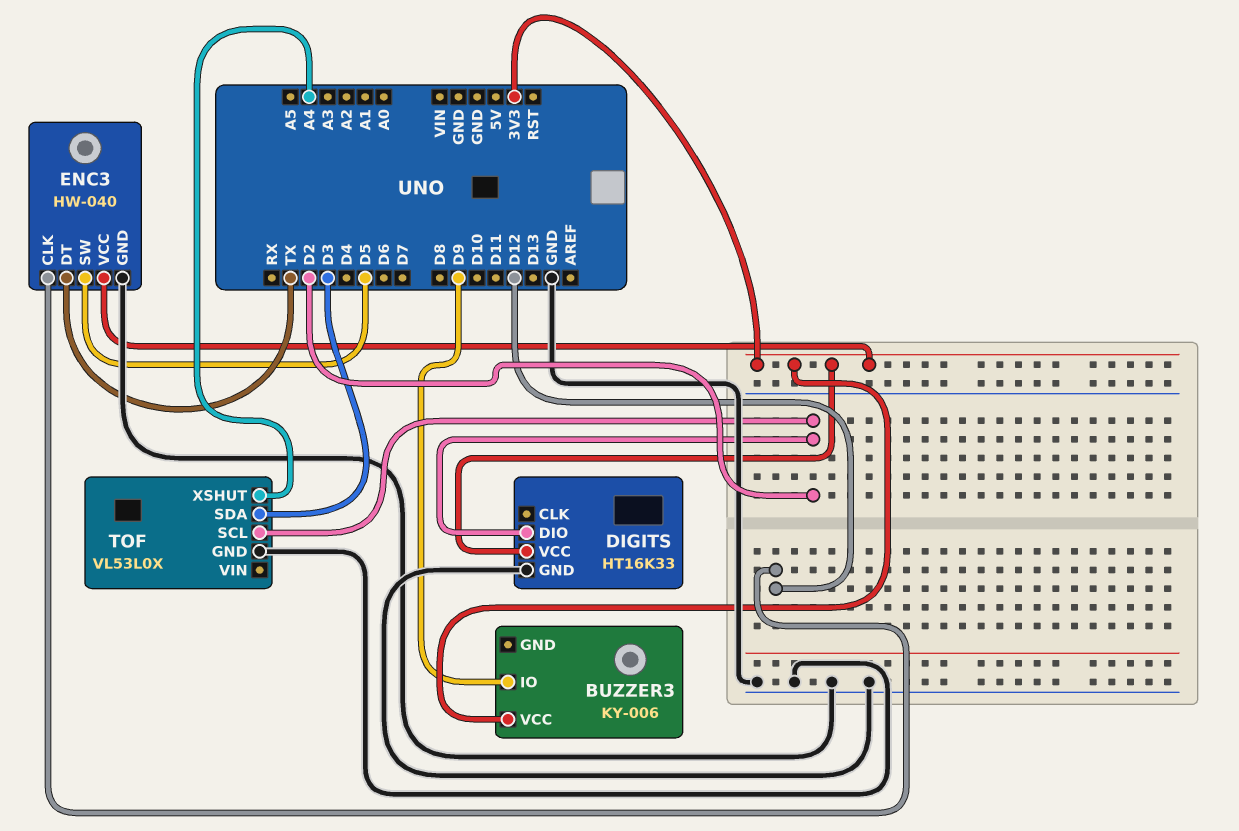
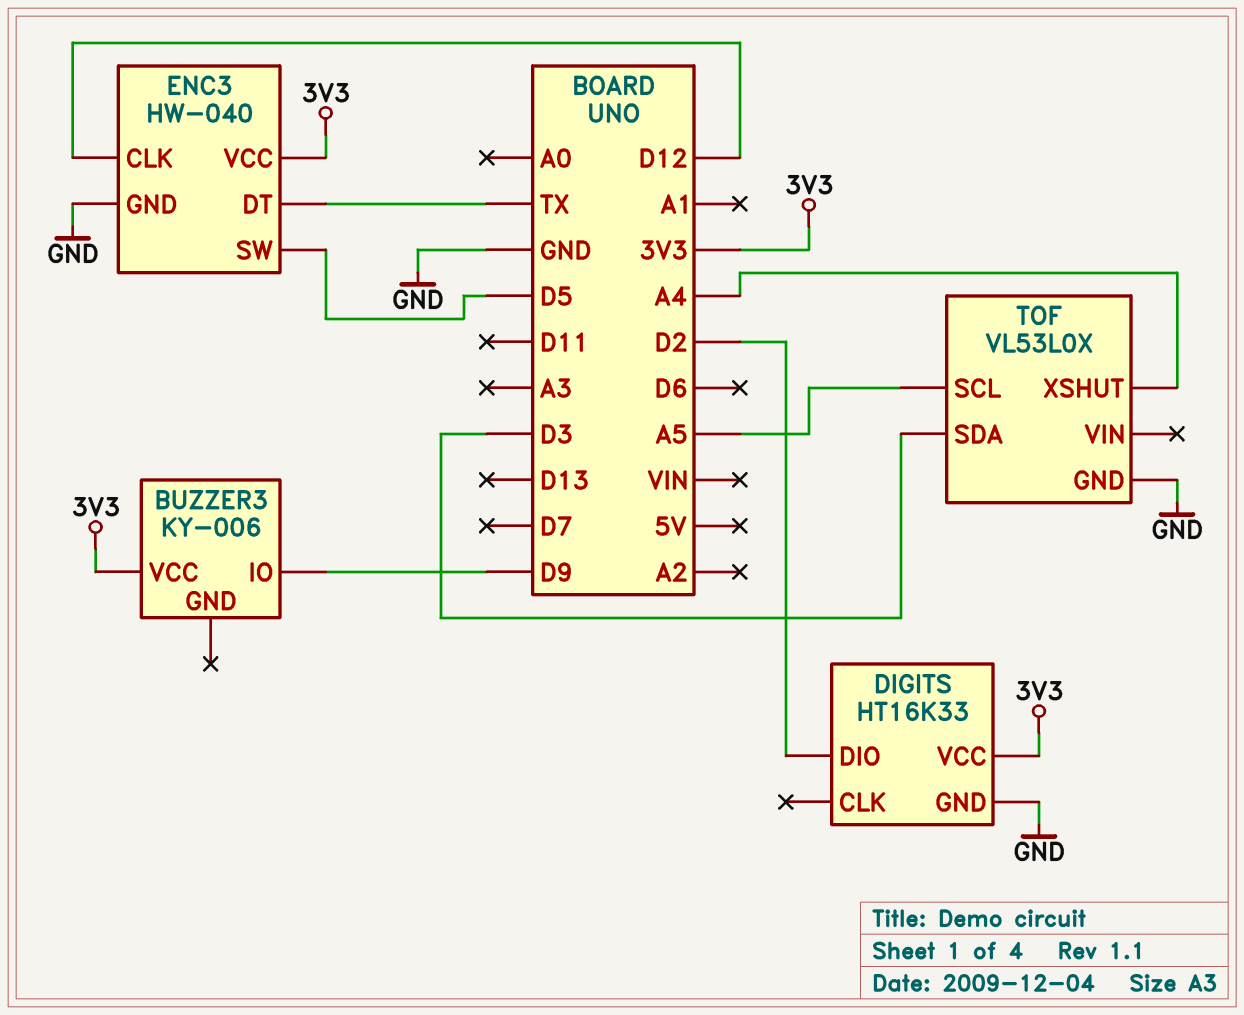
TOF pin SCL: D2 -> A5

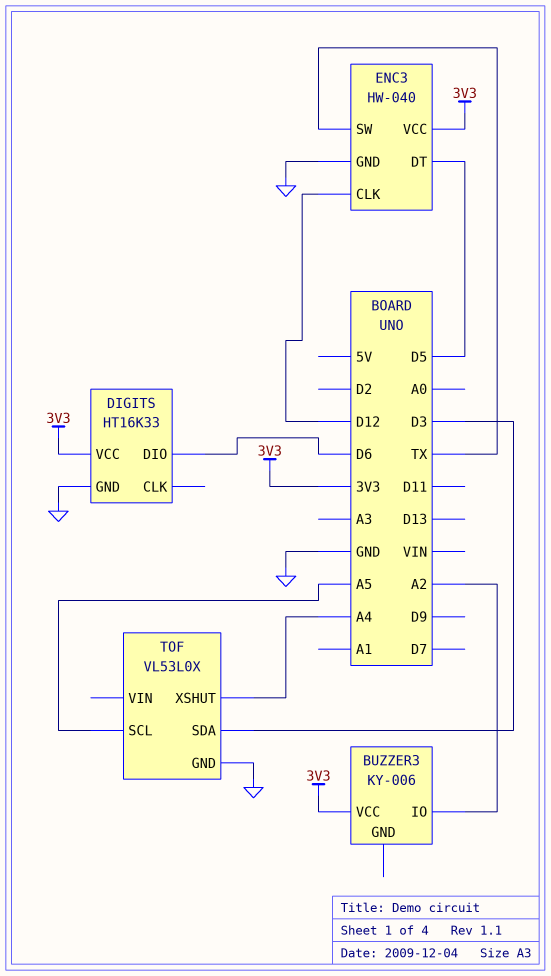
BUZZER3 pin IO: D9 -> A2
DIGITS pin DIO: D2 -> D6
ENC3 pin DT: TX -> D5
ENC3 pin SW: D5 -> TX

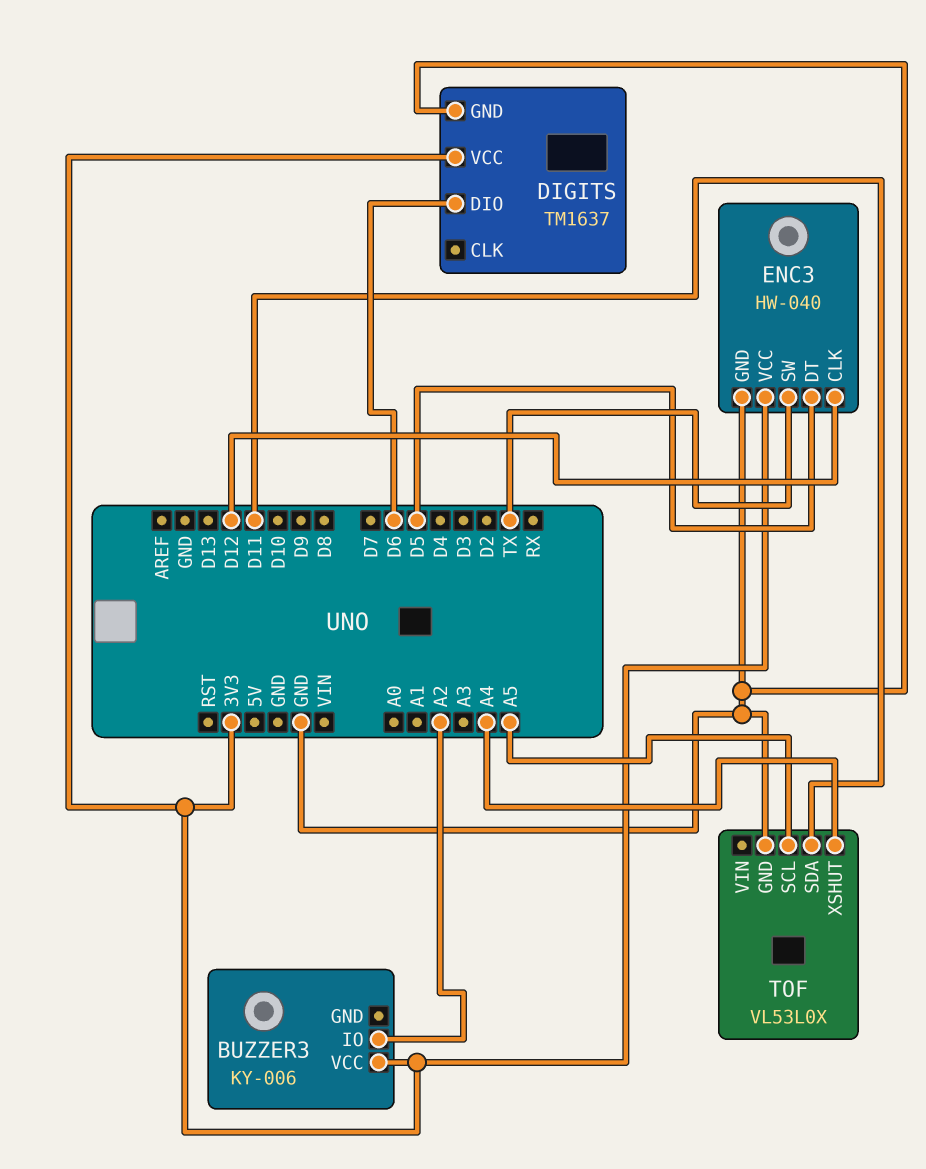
DIGITS: HT16K33 -> TM1637
TOF pin SDA: D3 -> D11

